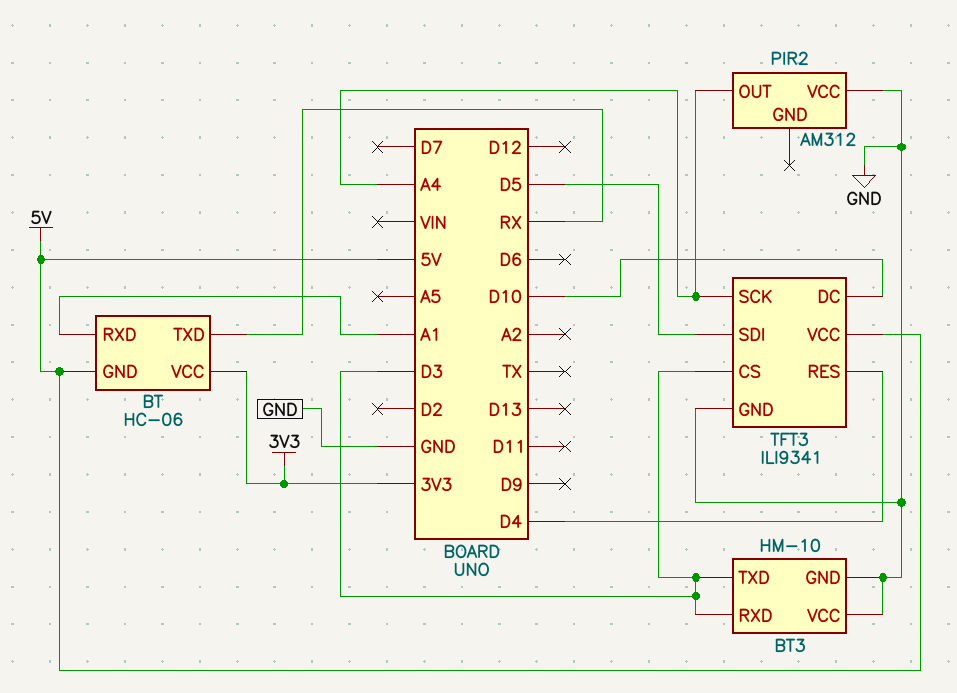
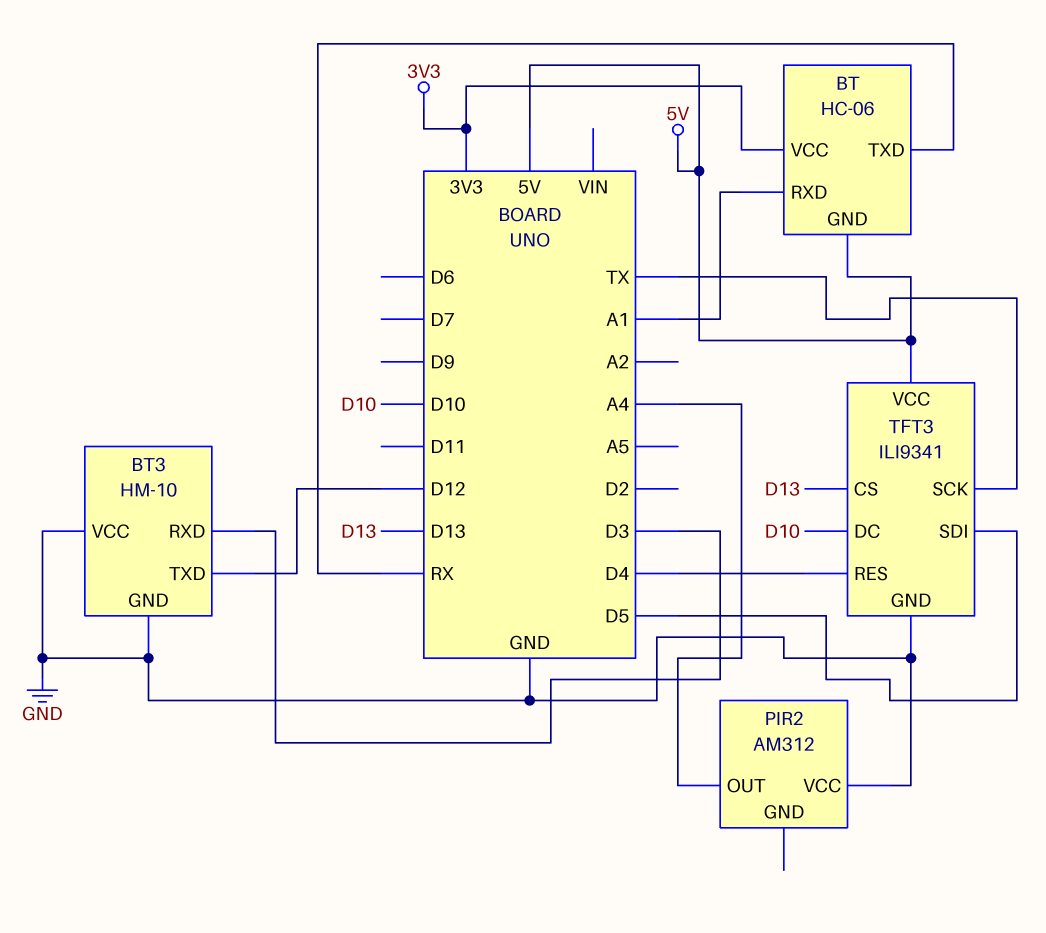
BT3 pin TXD: D3 -> D12
TFT3 pin CS: D3 -> D13
TFT3 pin SCK: A4 -> TX

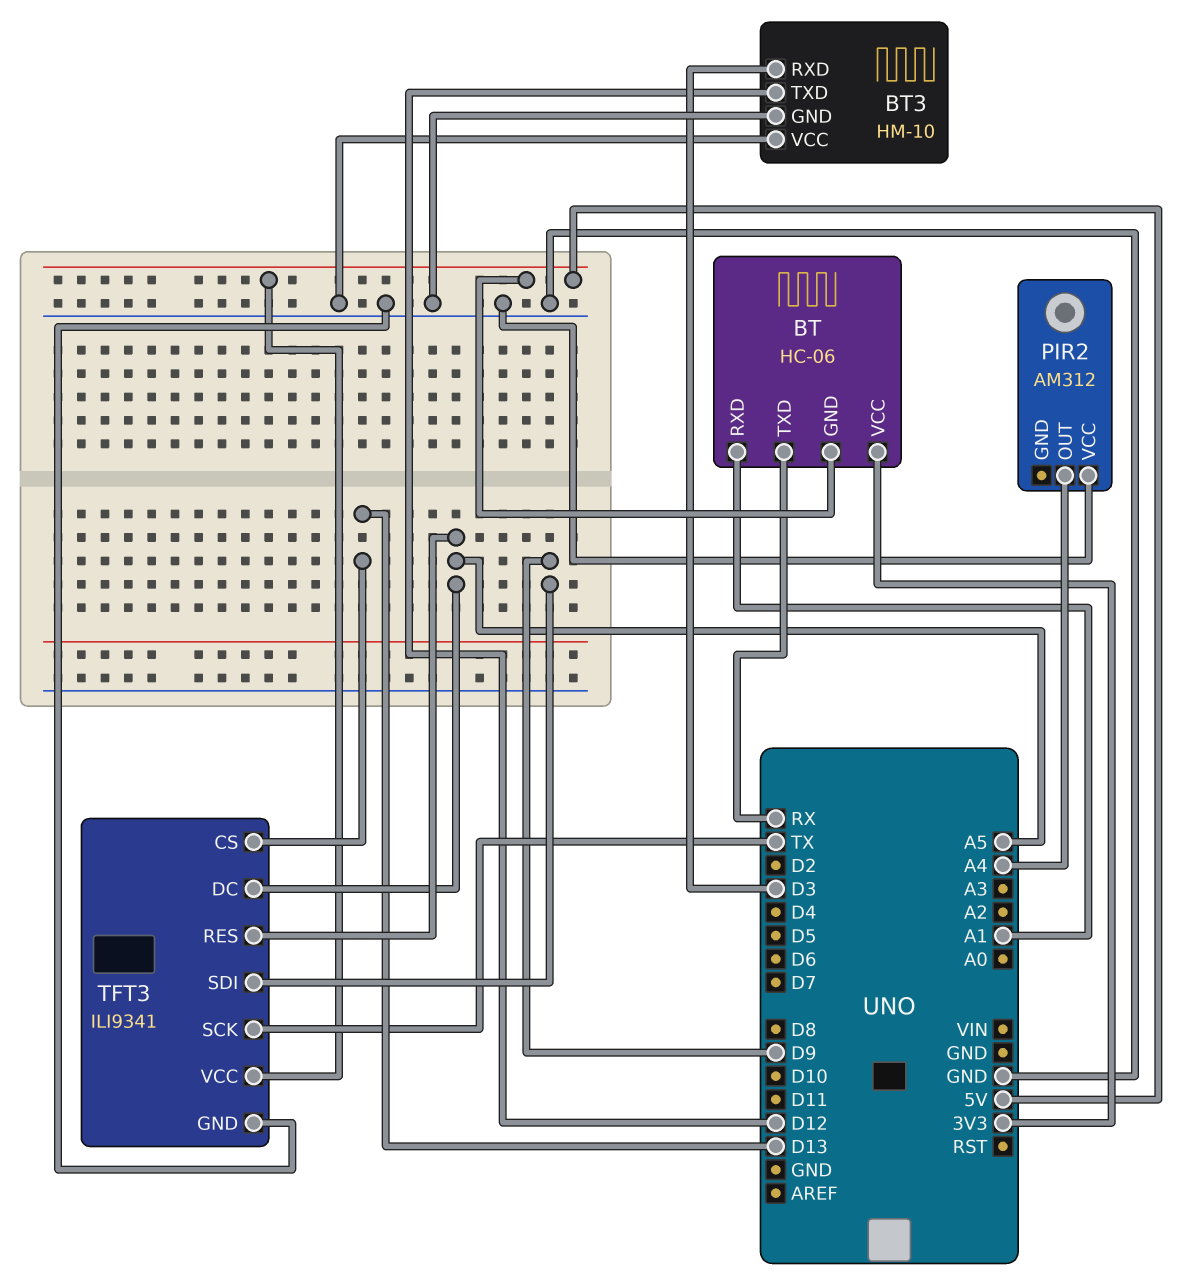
TFT3 pin DC: D10 -> A5
TFT3 pin RES: D4 -> A5
TFT3 pin SDI: D5 -> D9

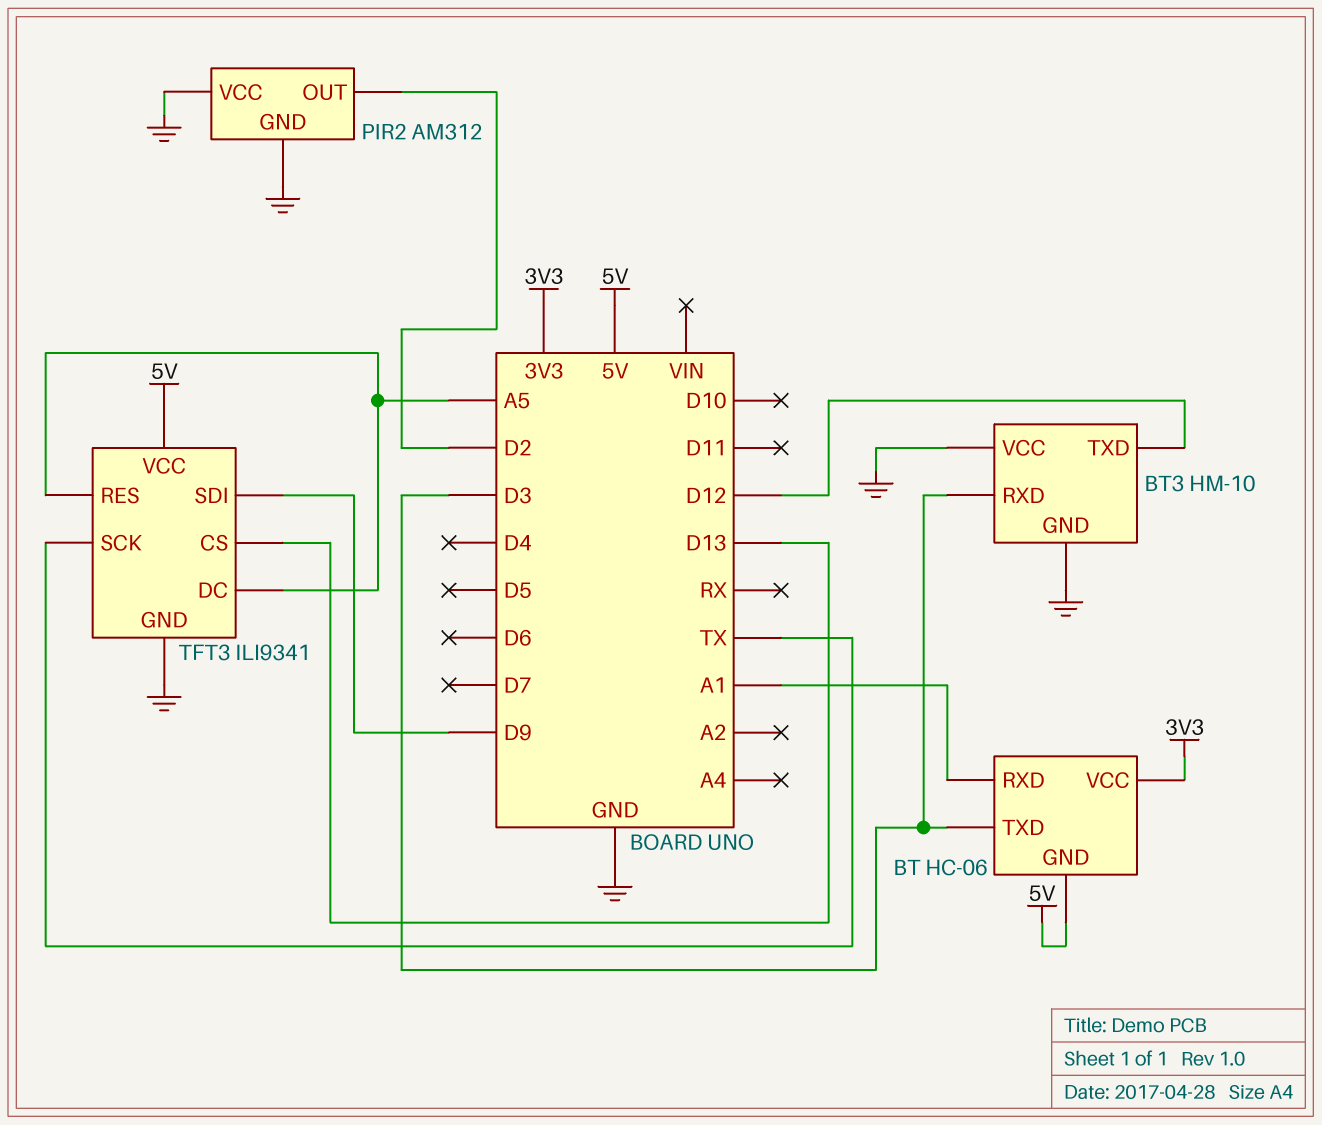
BT pin TXD: RX -> D3
PIR2 pin GND: none -> GND
PIR2 pin OUT: A4 -> D2

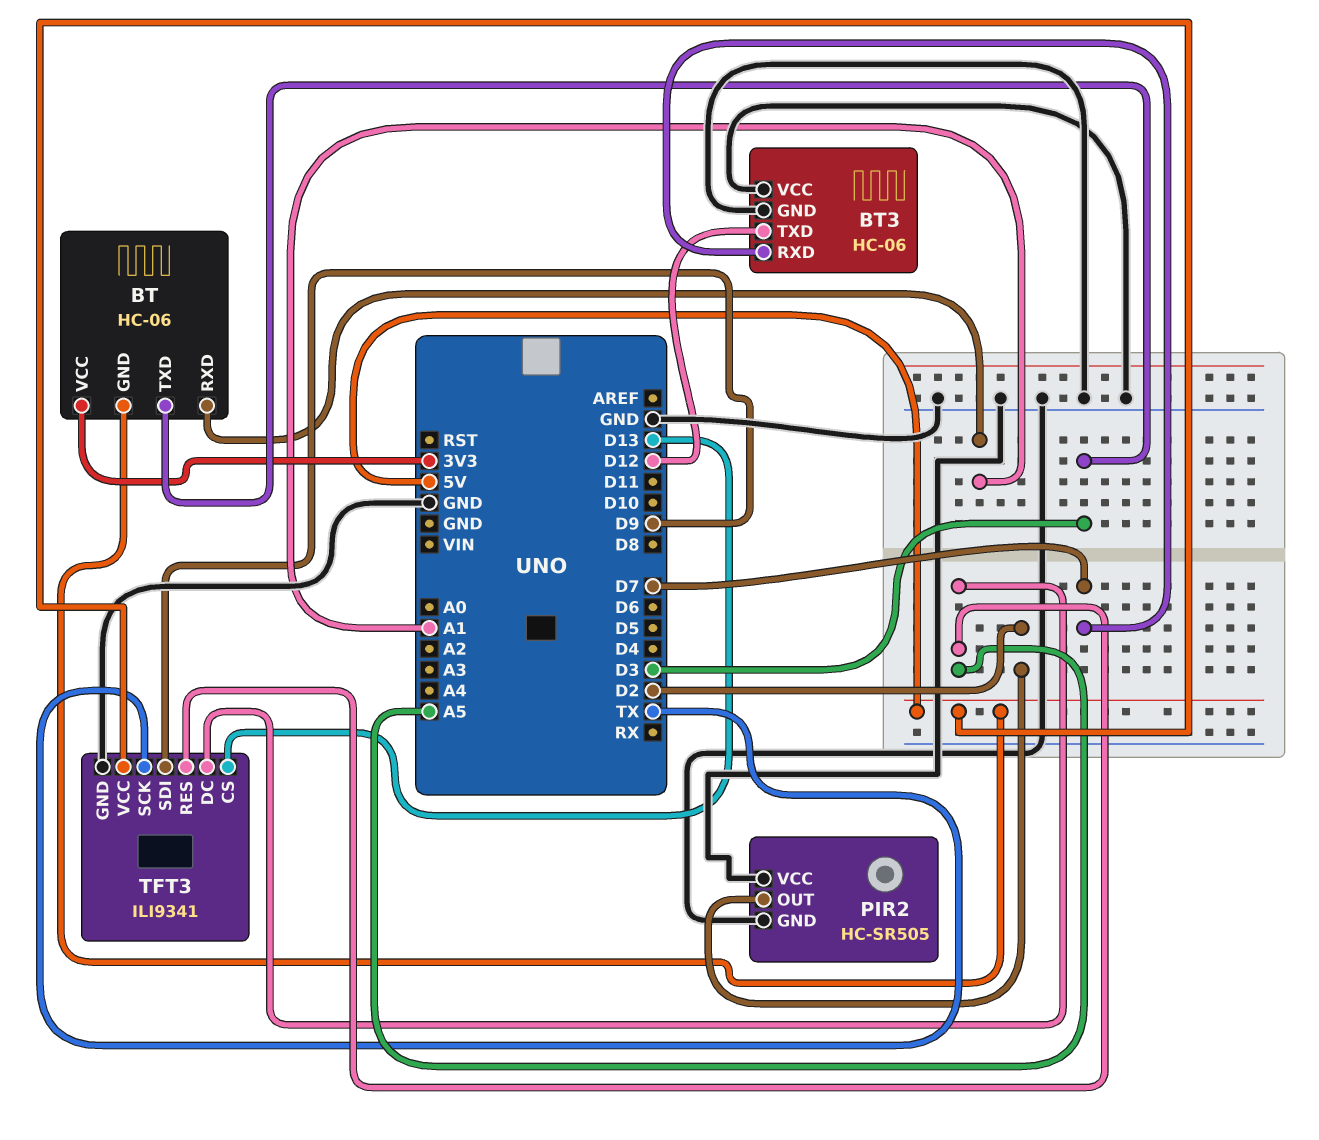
BT3: HM-10 -> HC-06
BT3 pin RXD: D3 -> D7
PIR2: AM312 -> HC-SR505

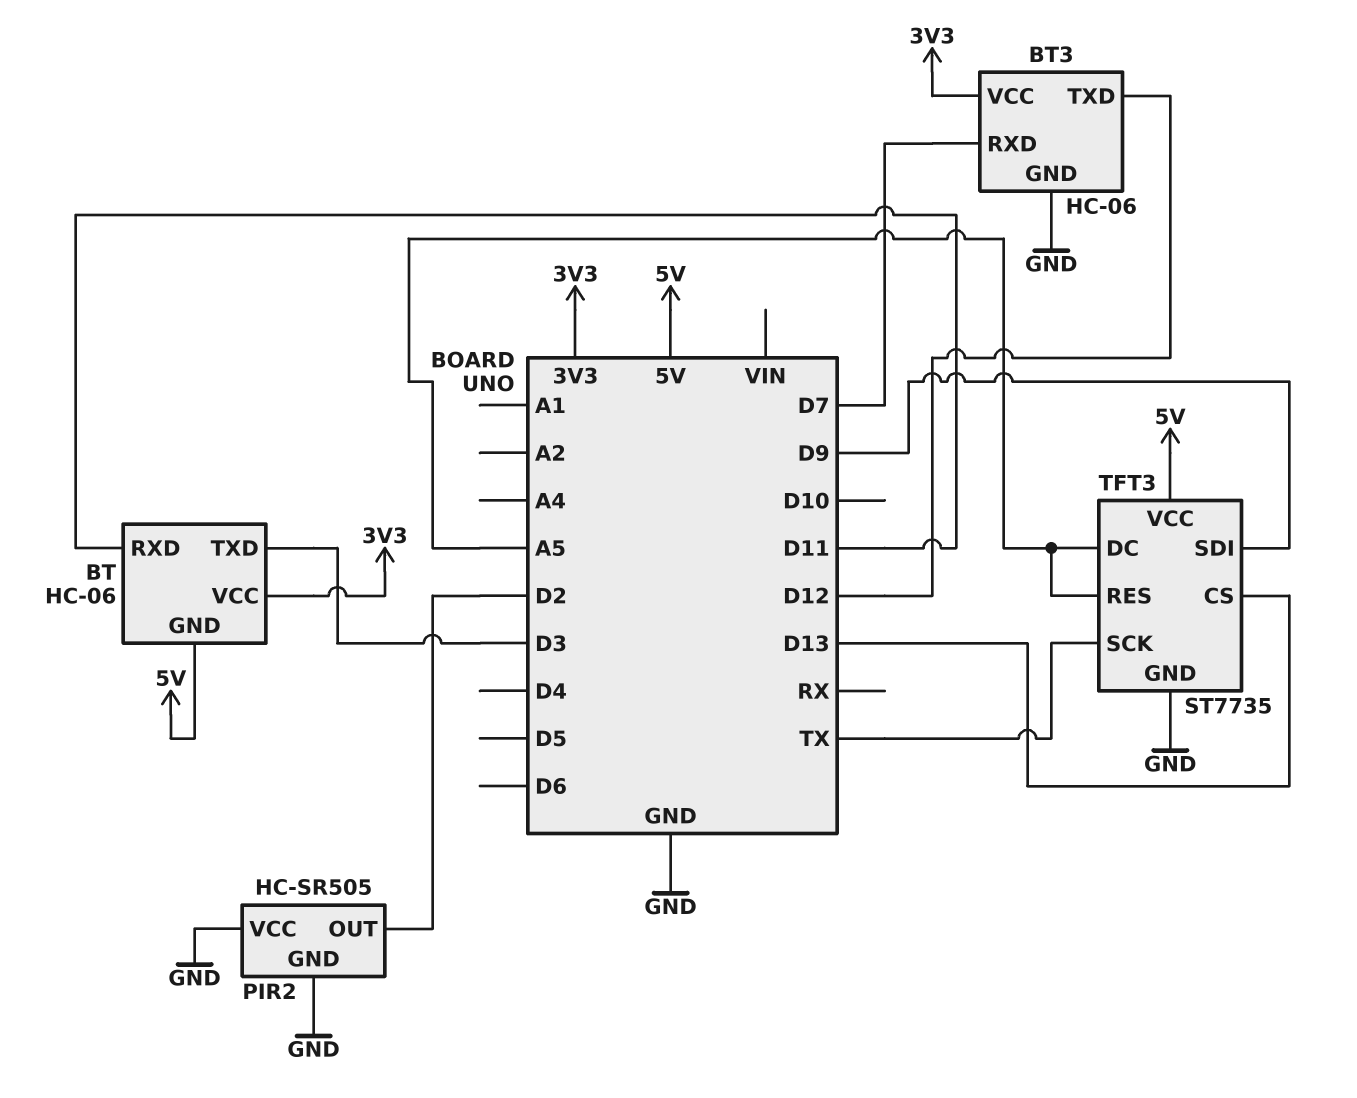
BT pin RXD: A1 -> D11
BT3 pin VCC: GND -> 3V3
TFT3: ILI9341 -> ST7735

